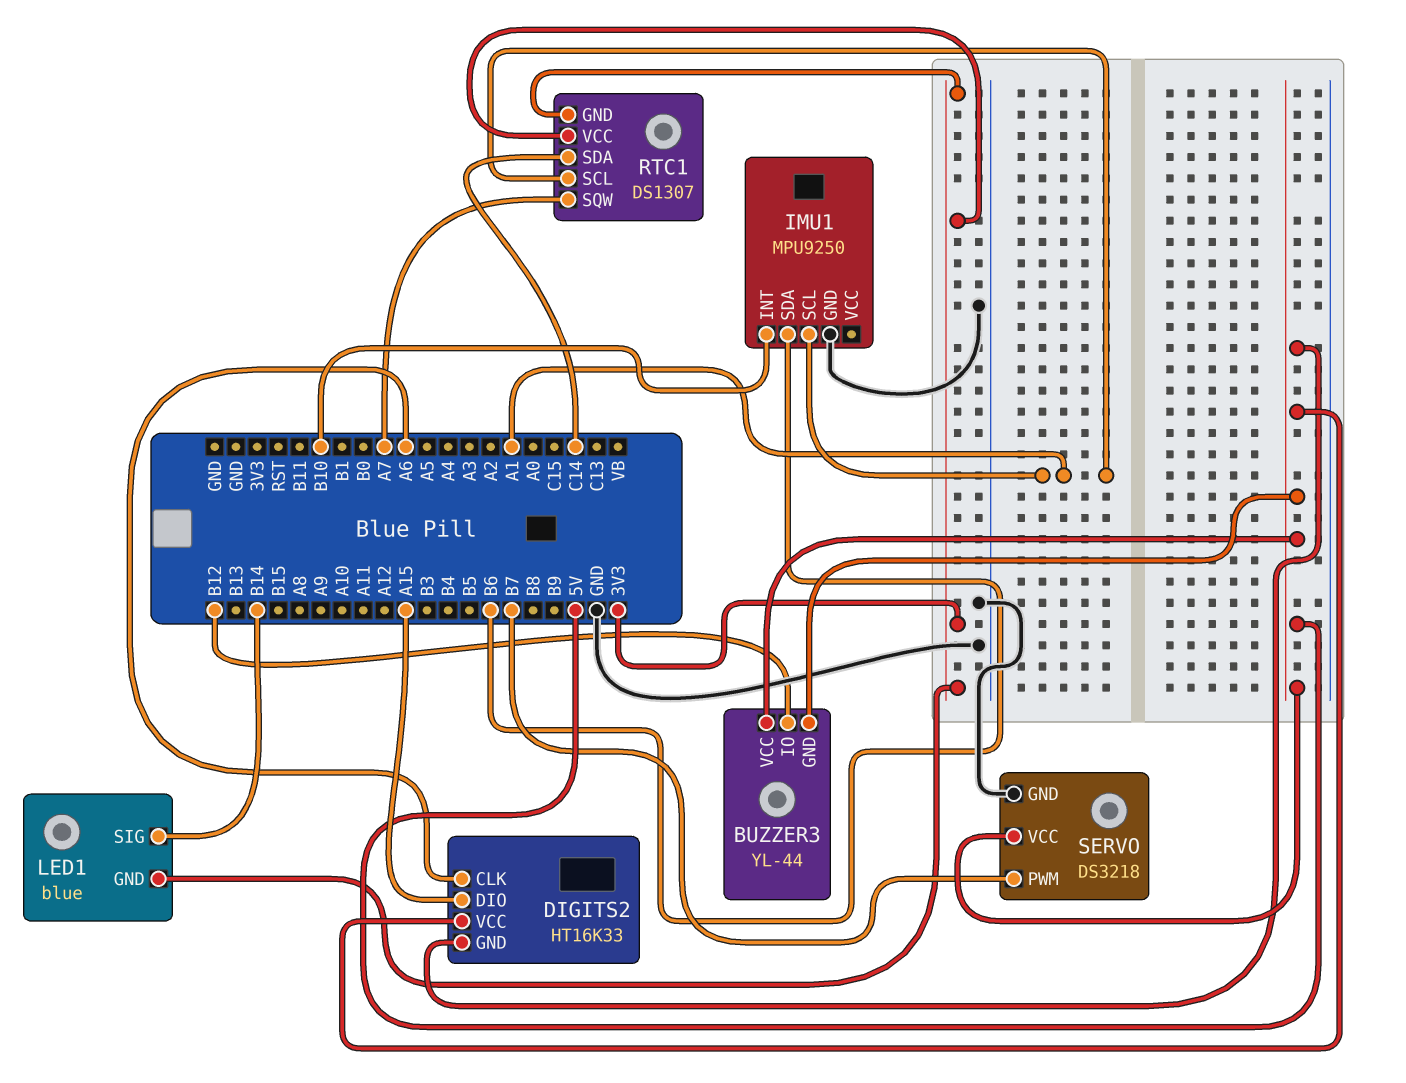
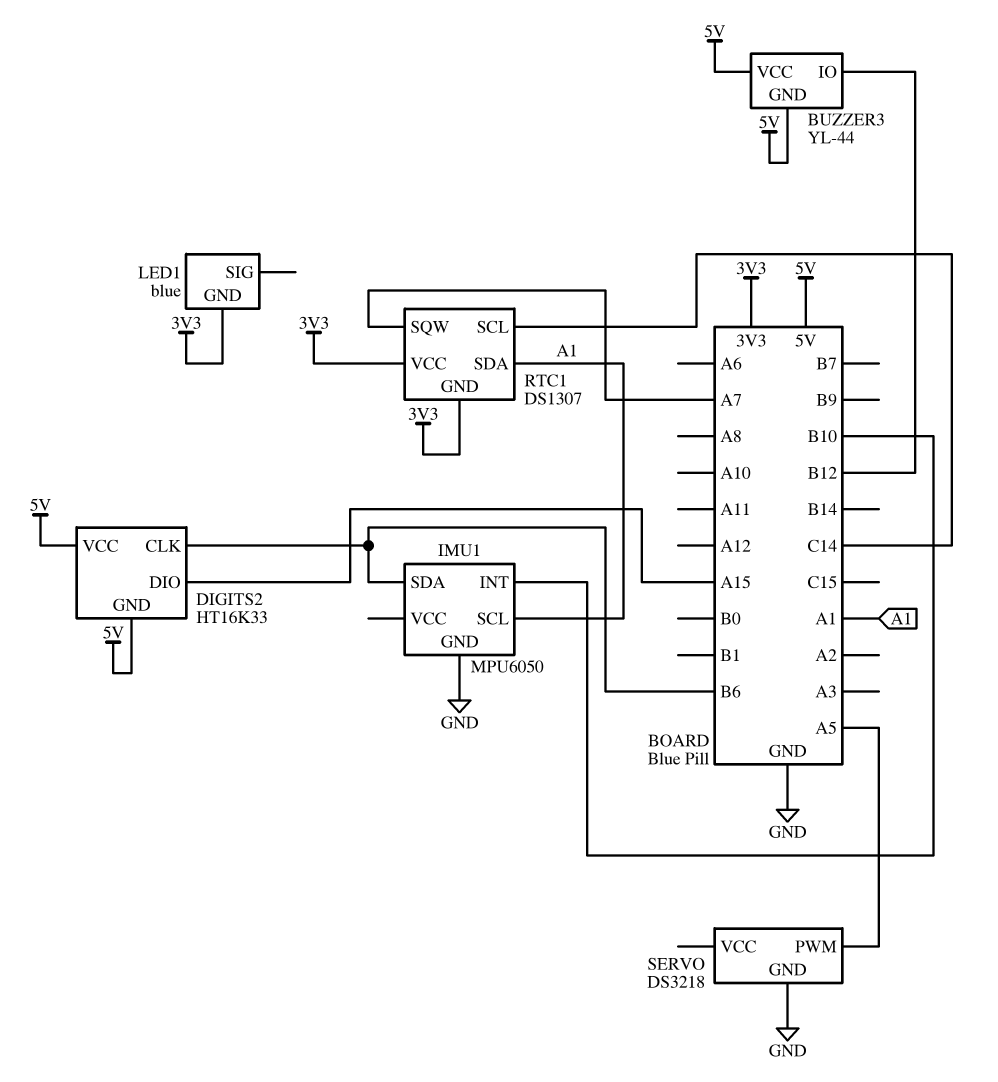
DIGITS2 pin CLK: A6 -> B6
IMU1: MPU9250 -> MPU6050
LED1 pin SIG: B14 -> none
RTC1 pin SCL: A1 -> C14
RTC1 pin SDA: C14 -> A1
SERVO pin PWM: B7 -> A5
SERVO pin VCC: 5V -> none

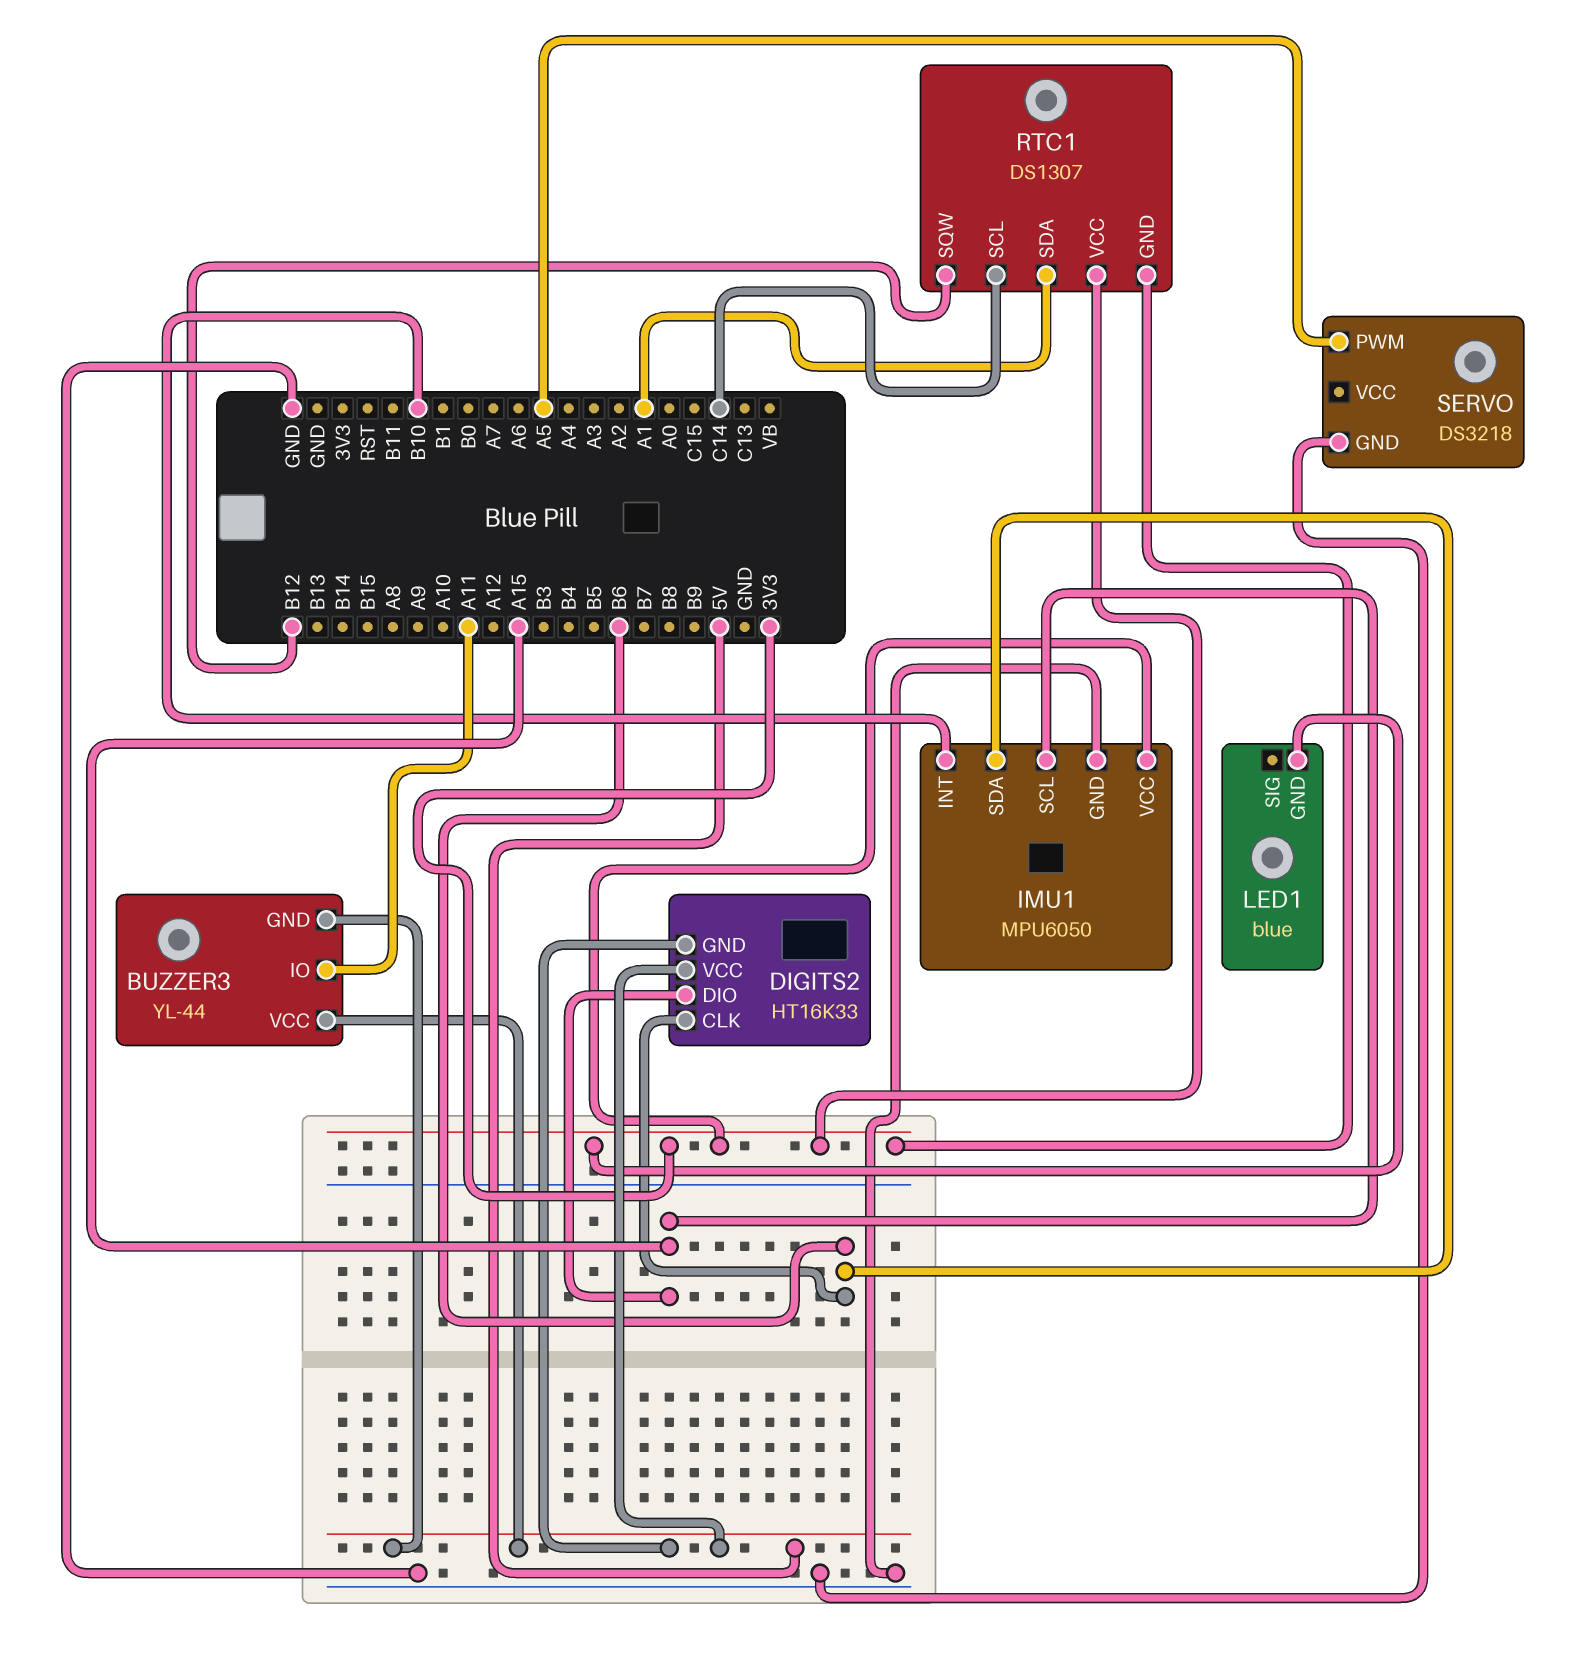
BUZZER3 pin IO: B12 -> A11
IMU1 pin SCL: A1 -> A15
IMU1 pin VCC: none -> 3V3
RTC1 pin SQW: A7 -> B12

